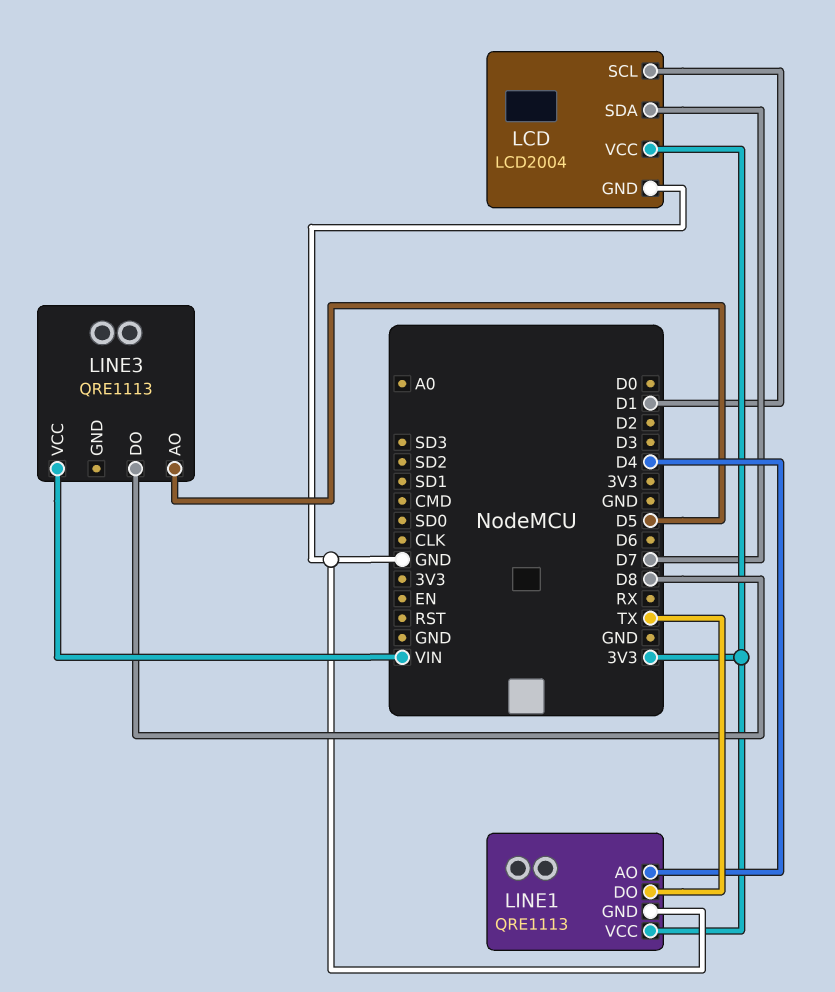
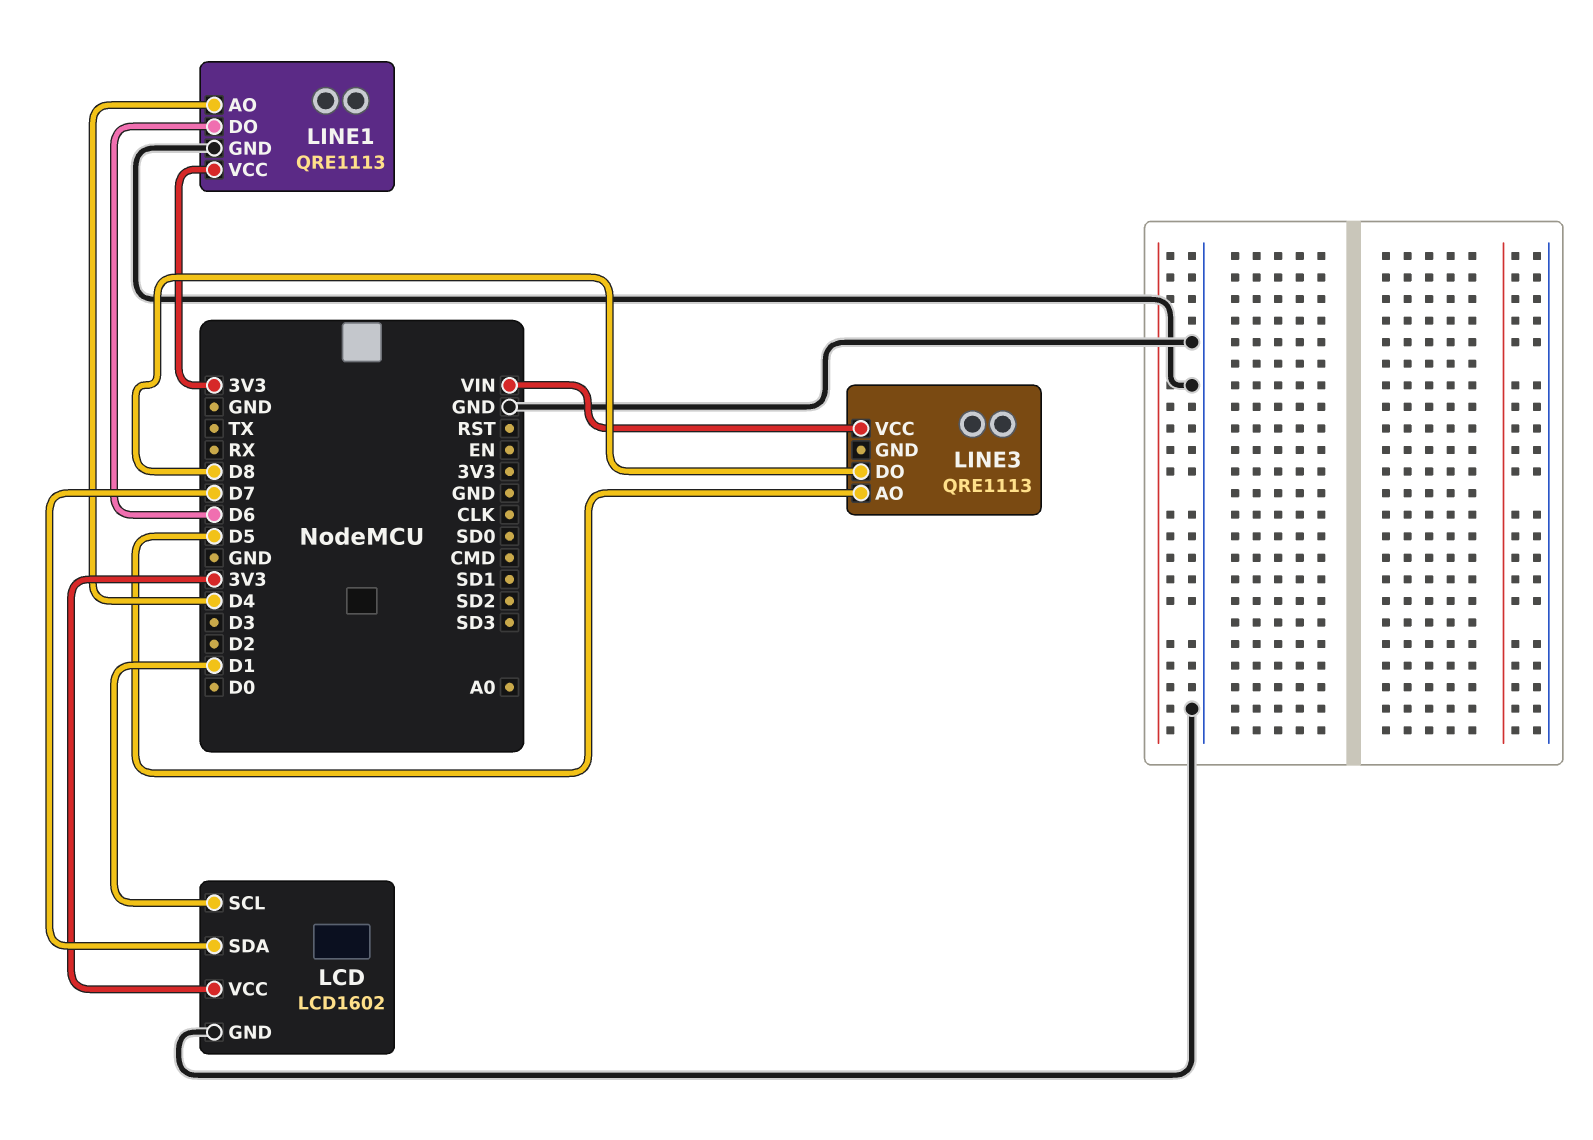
LCD: LCD2004 -> LCD1602
LINE1 pin DO: TX -> D6

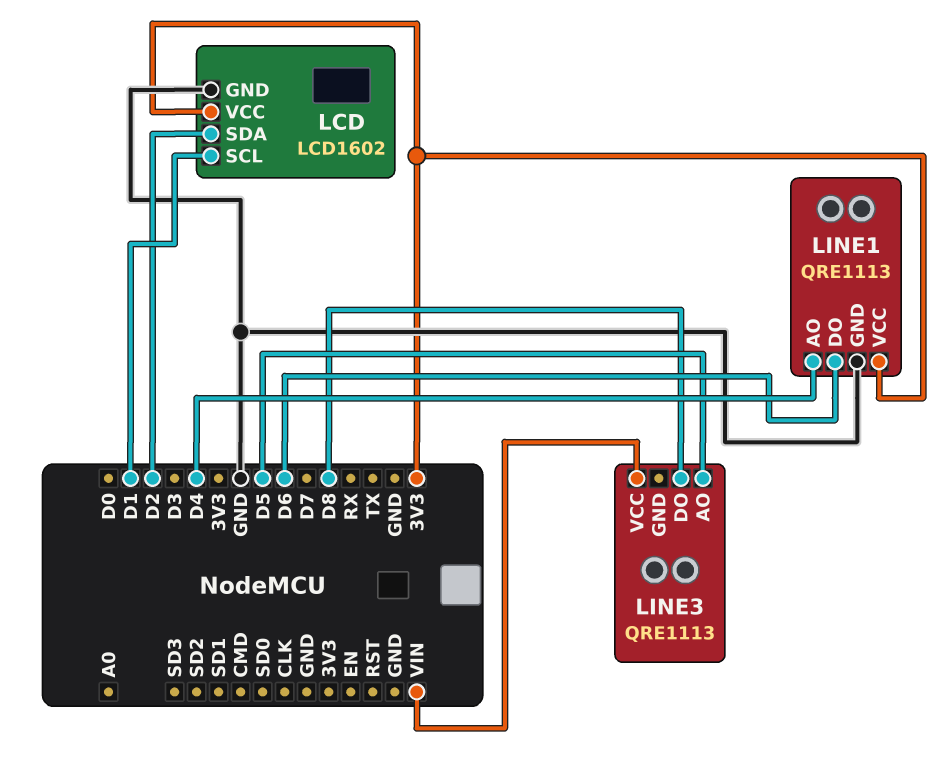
LCD pin SDA: D7 -> D2

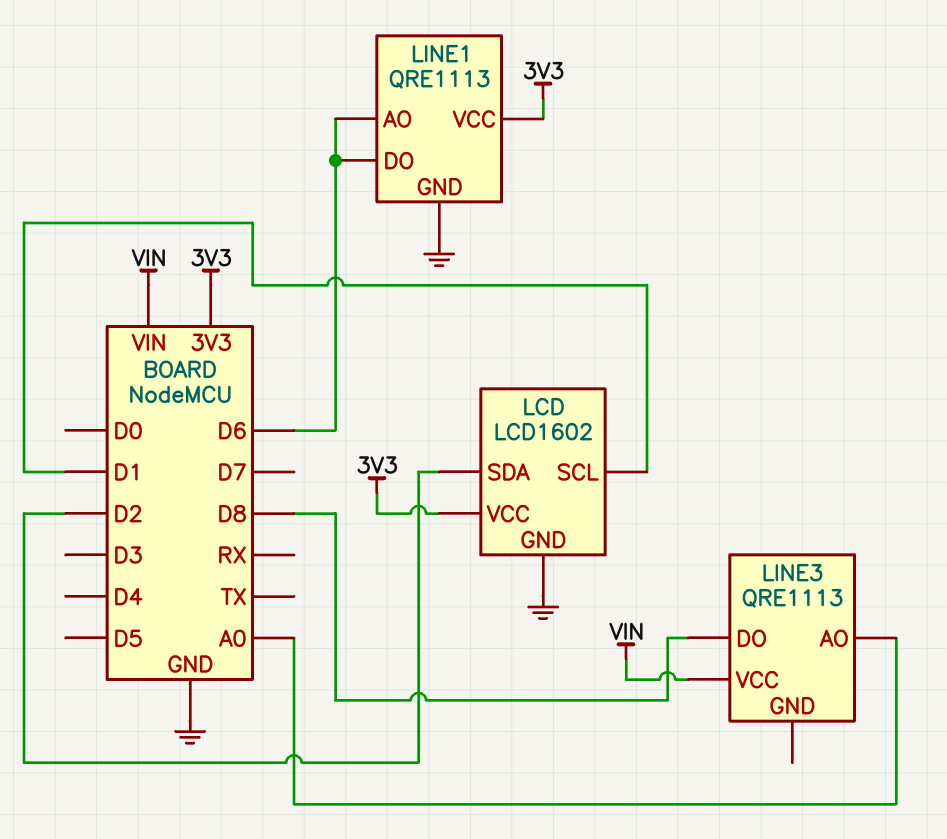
LINE1 pin AO: D4 -> D6
LINE3 pin AO: D5 -> A0

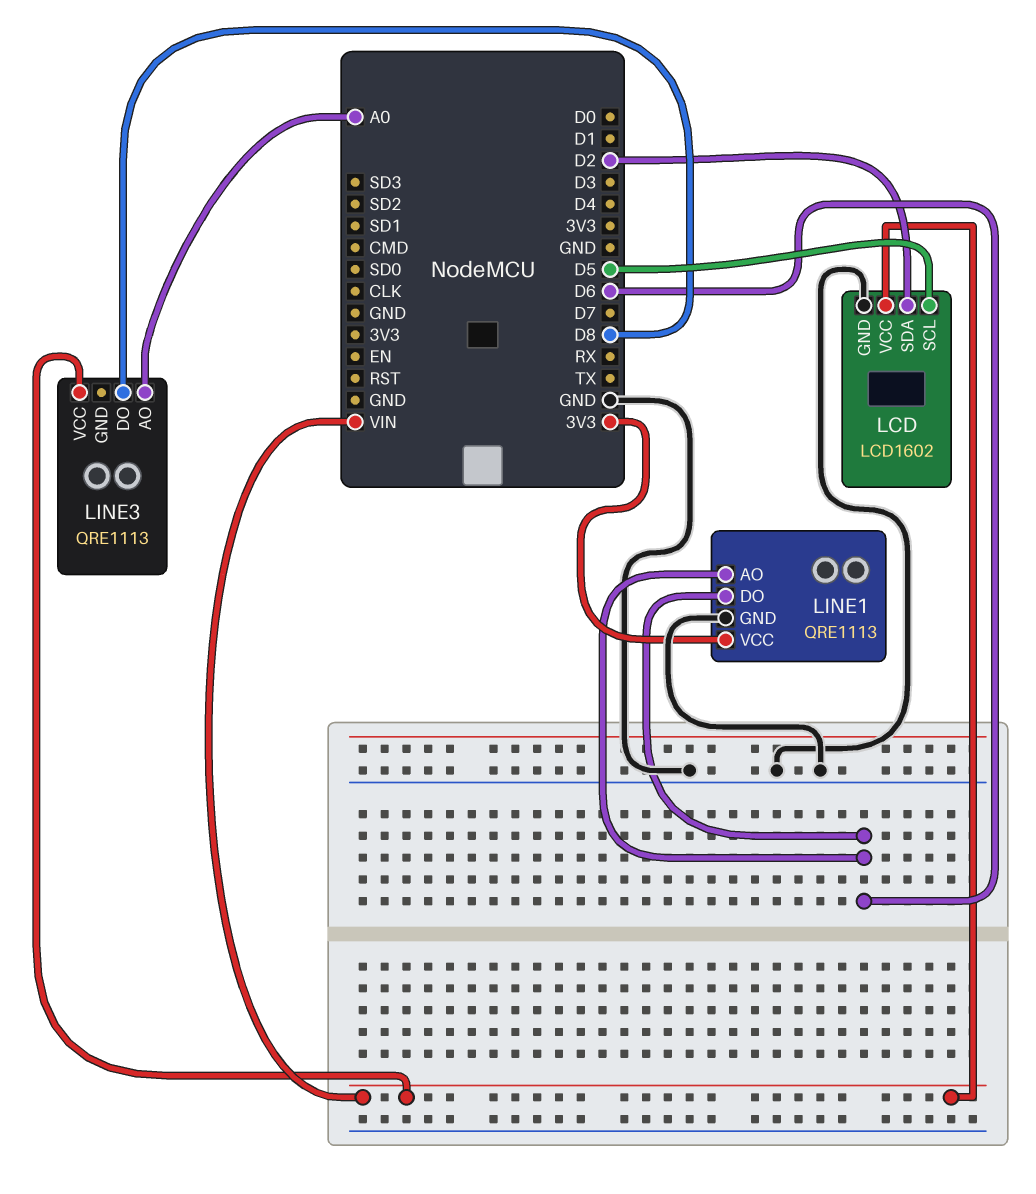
LCD pin SCL: D1 -> D5
LCD pin VCC: 3V3 -> VIN

